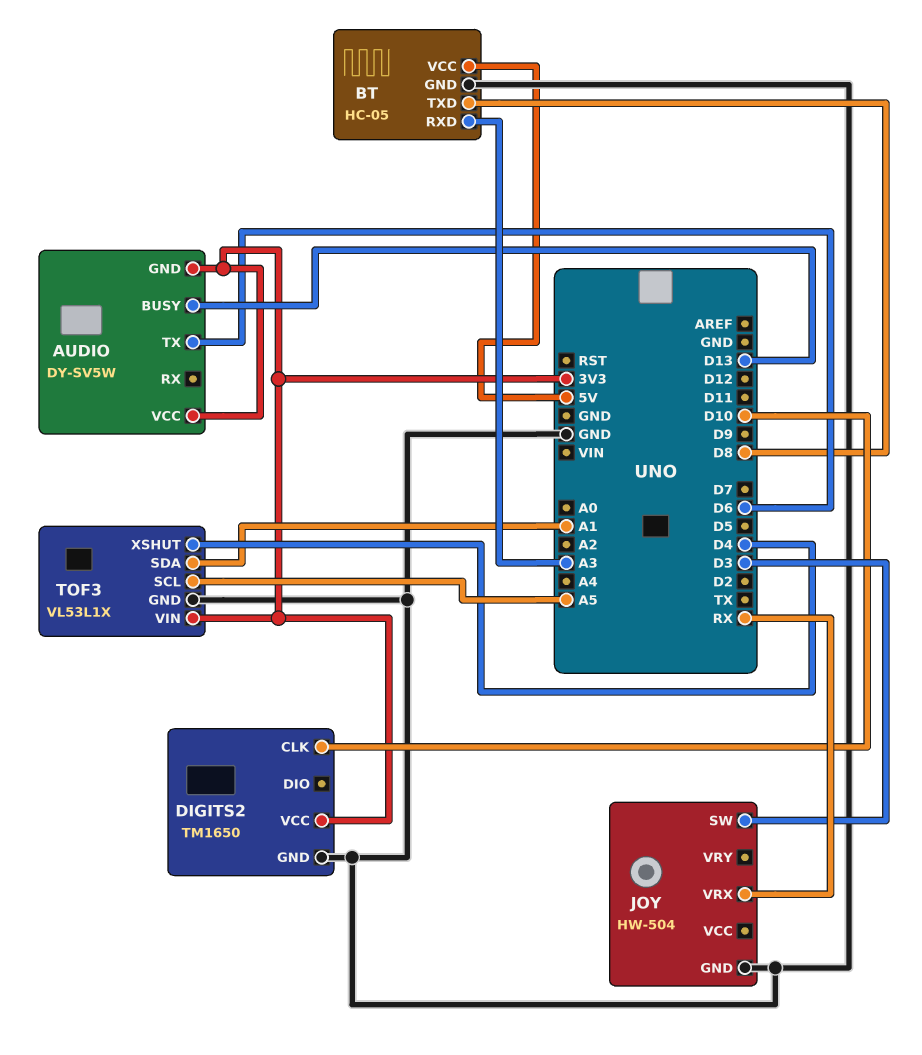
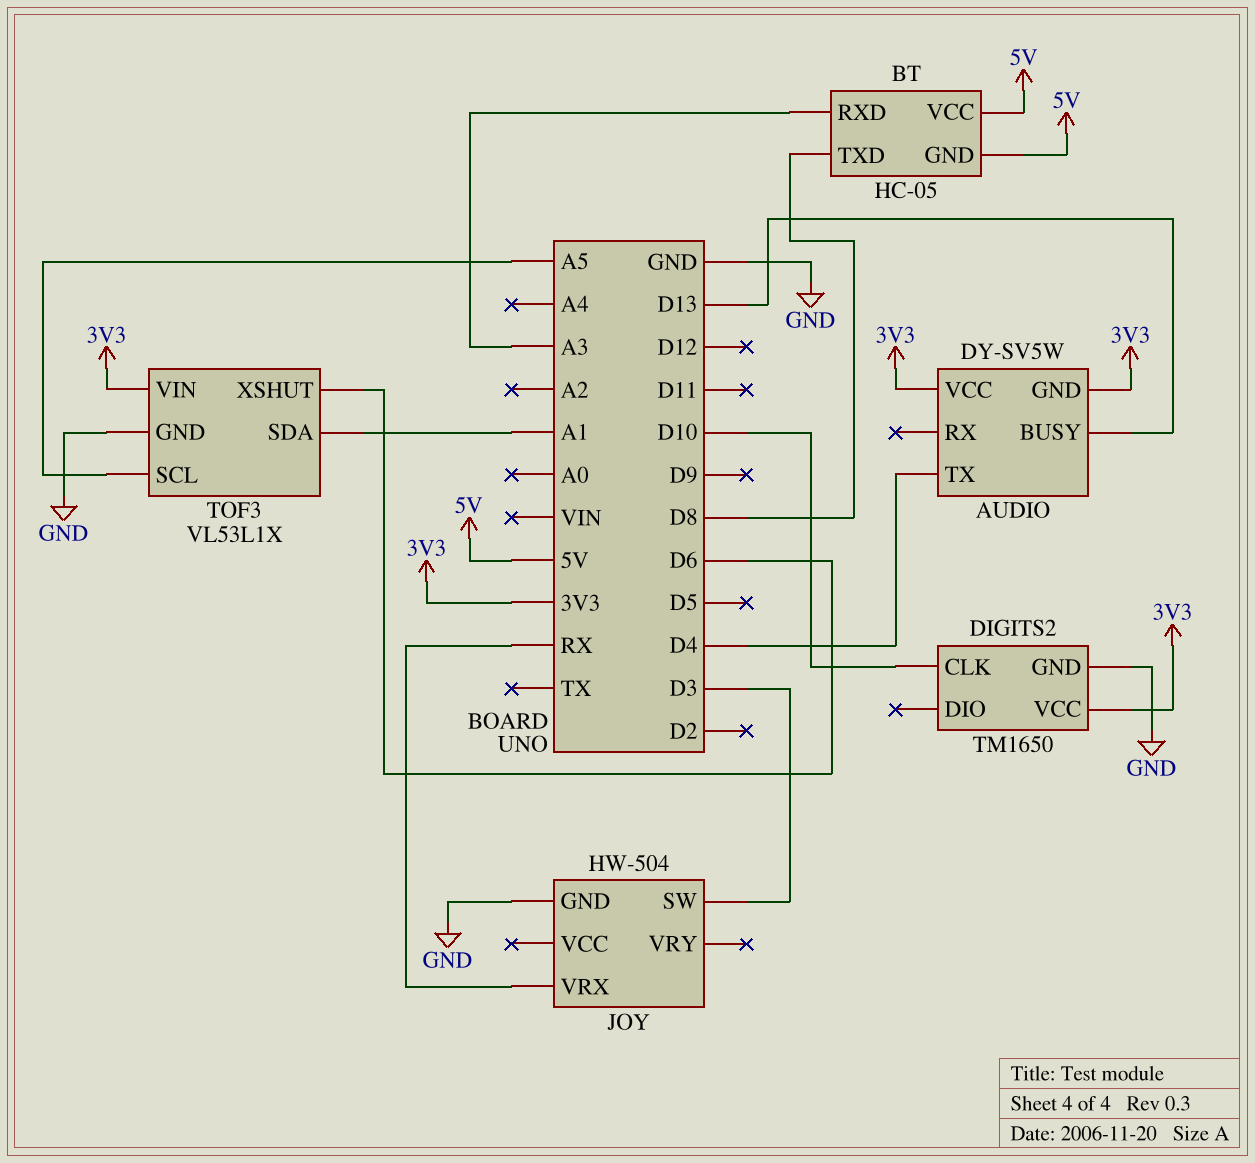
AUDIO pin TX: D6 -> D4
BT pin GND: GND -> 5V
TOF3 pin XSHUT: D4 -> D6

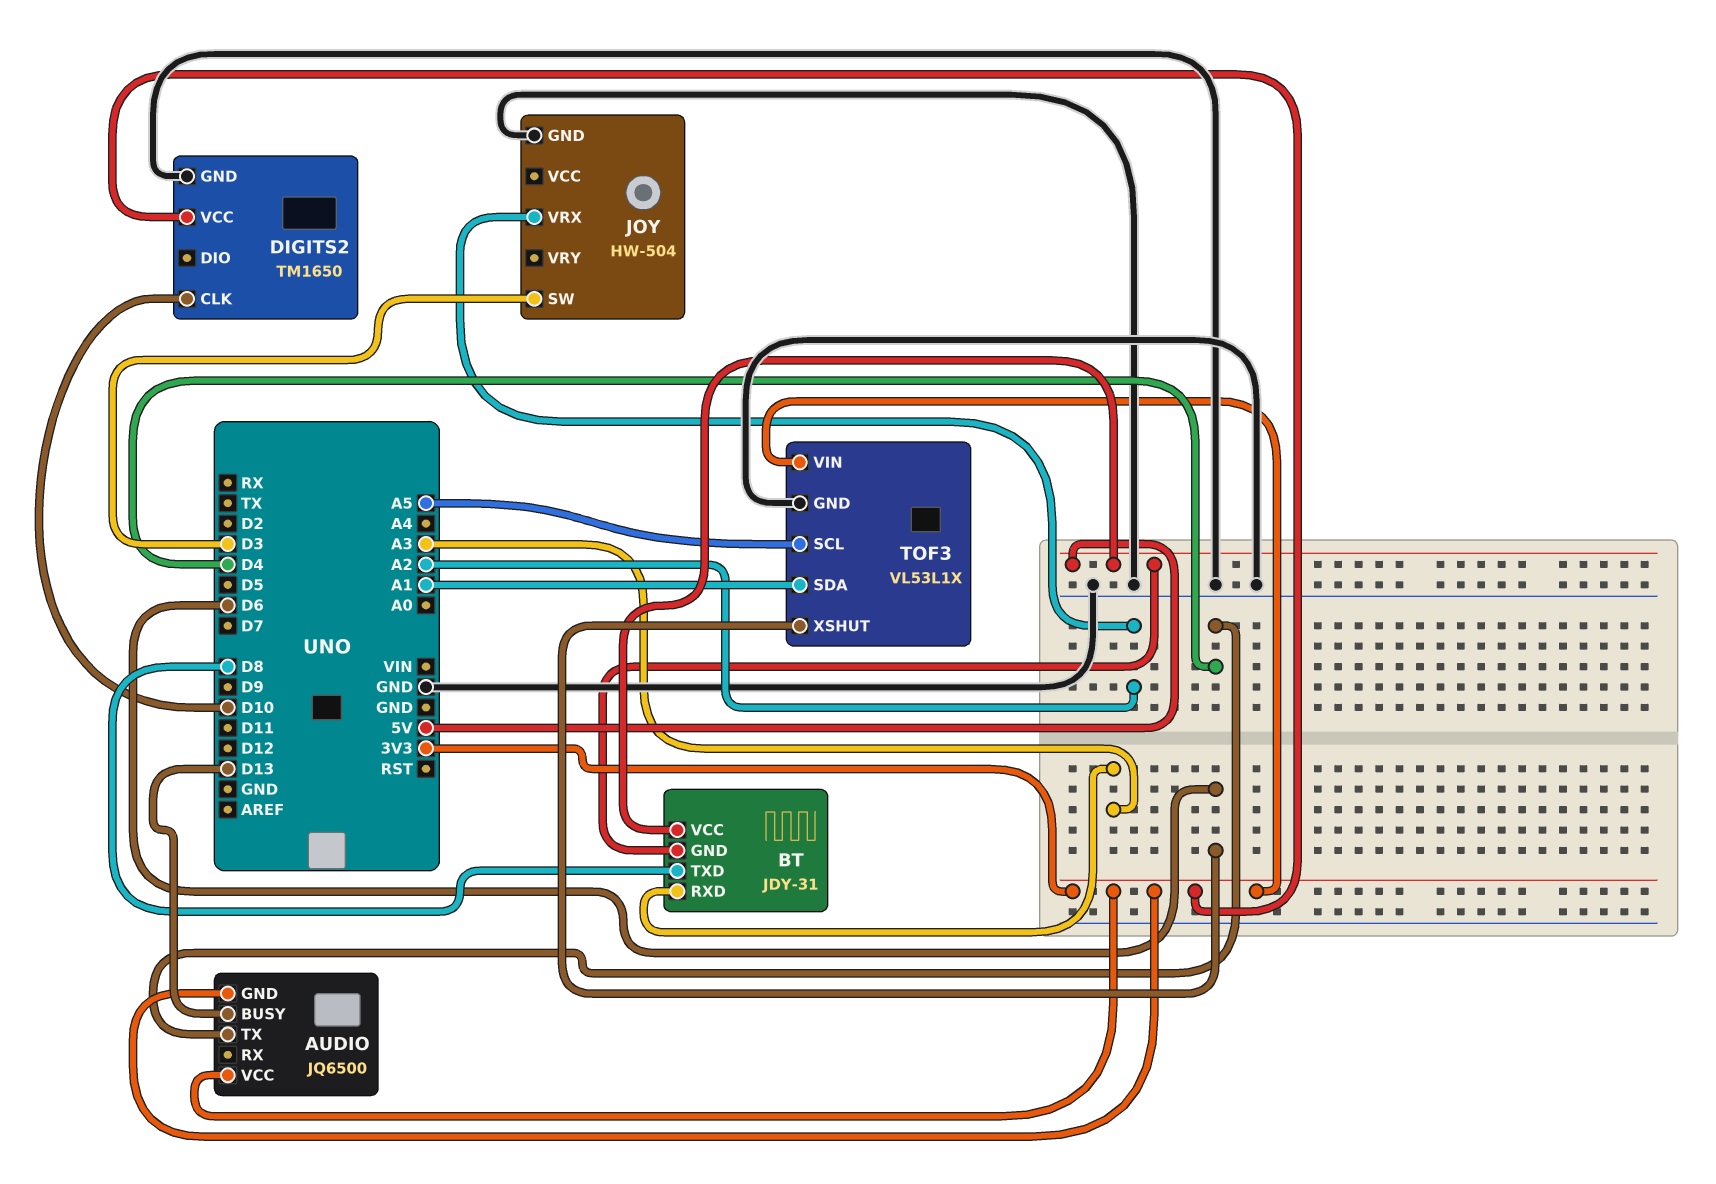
AUDIO: DY-SV5W -> JQ6500
BT: HC-05 -> JDY-31
JOY pin VRX: RX -> A2

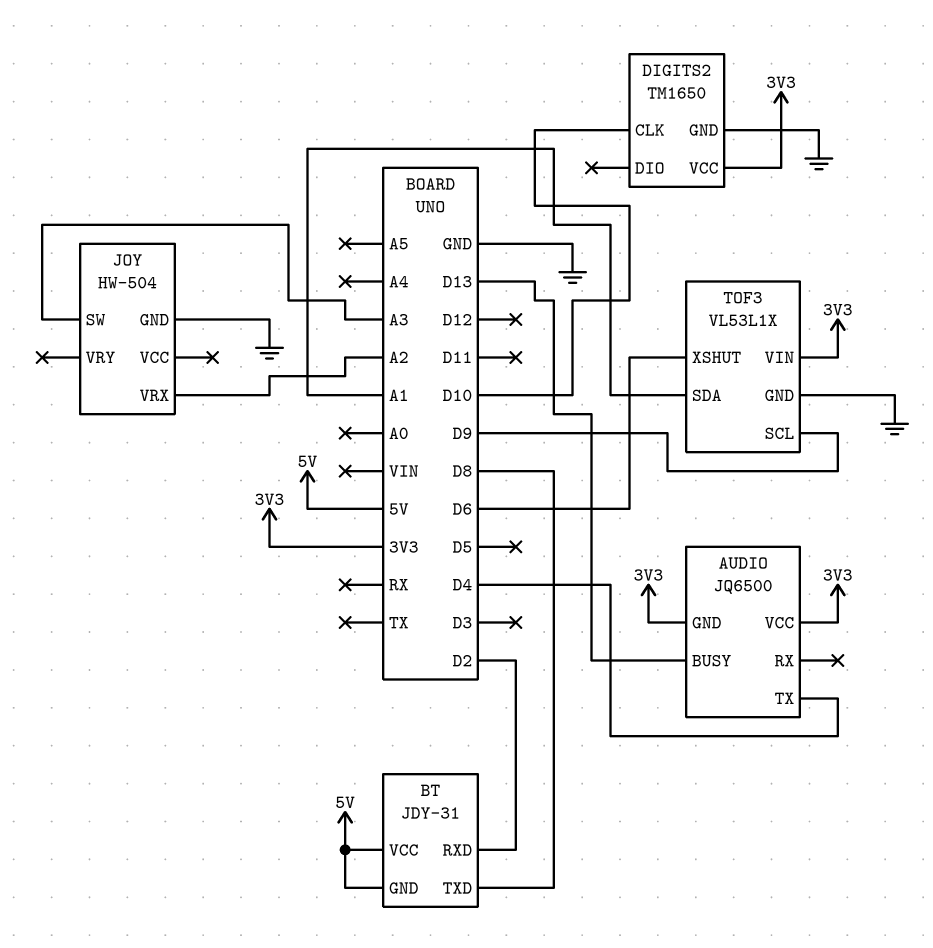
BT pin RXD: A3 -> D2
JOY pin SW: D3 -> A3
TOF3 pin SCL: A5 -> D9

